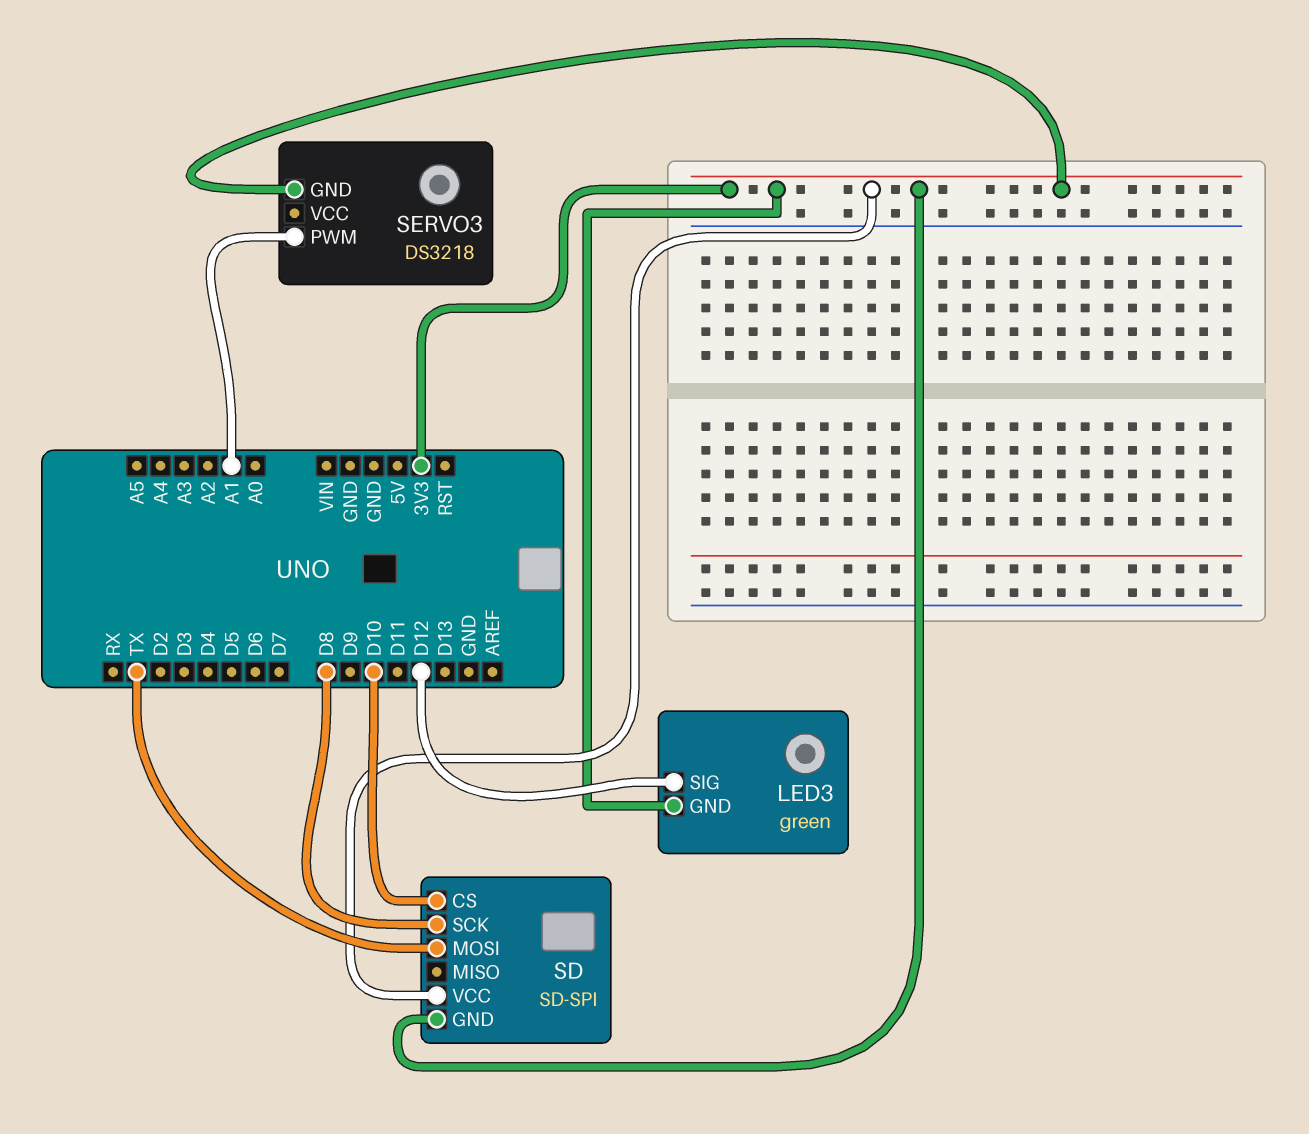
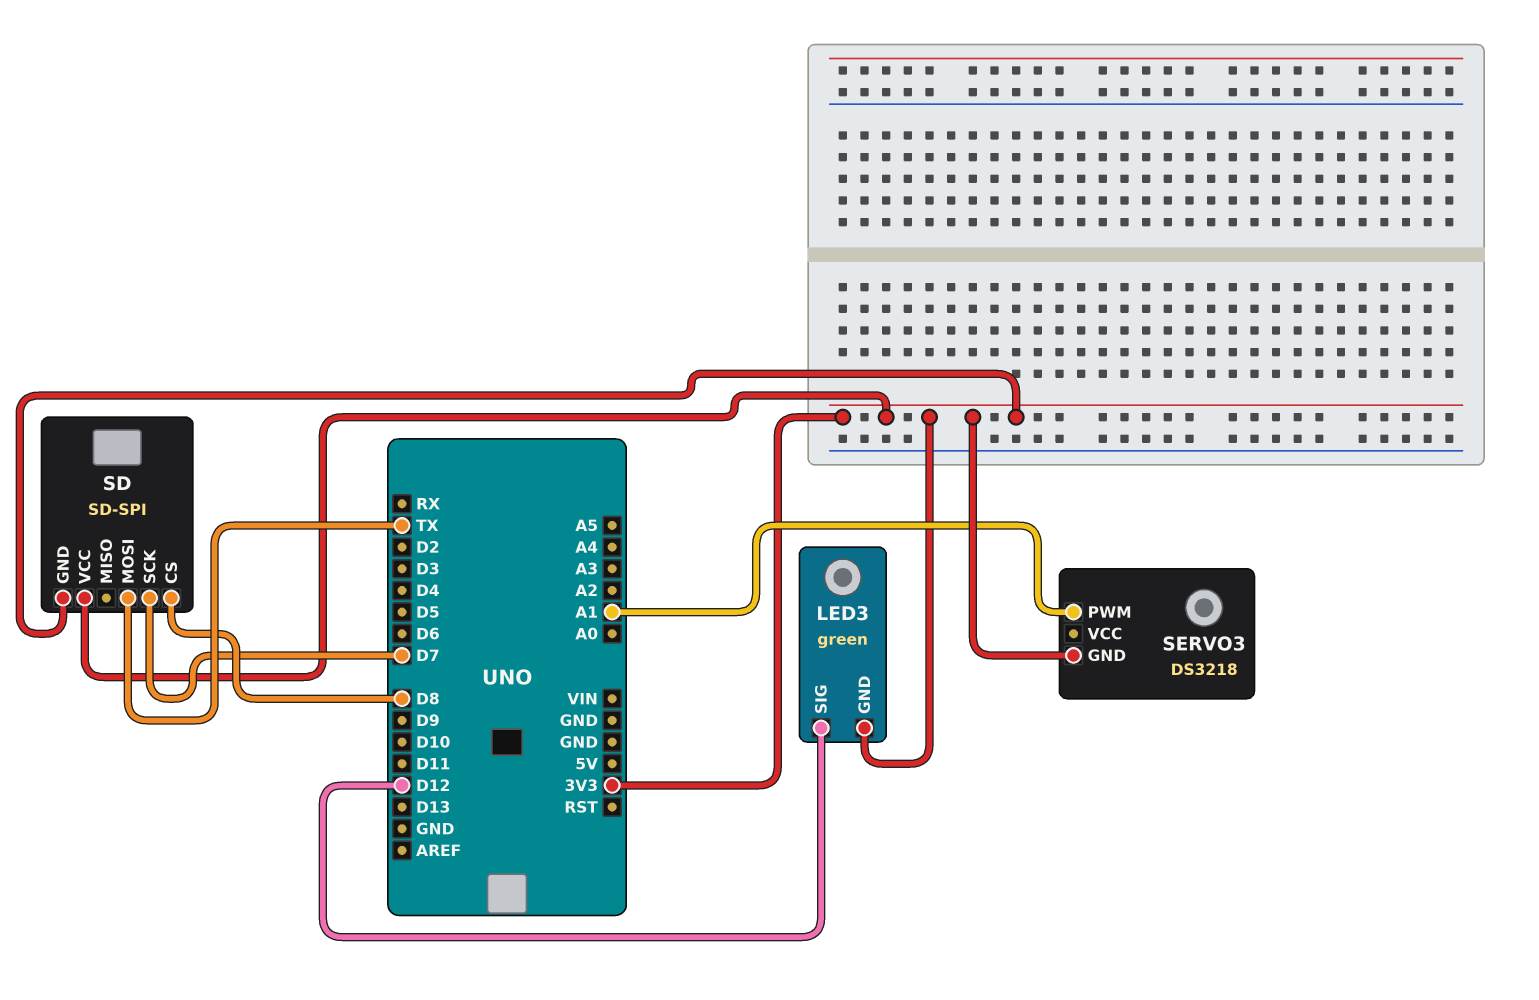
SD pin CS: D10 -> D8
SD pin SCK: D8 -> D7

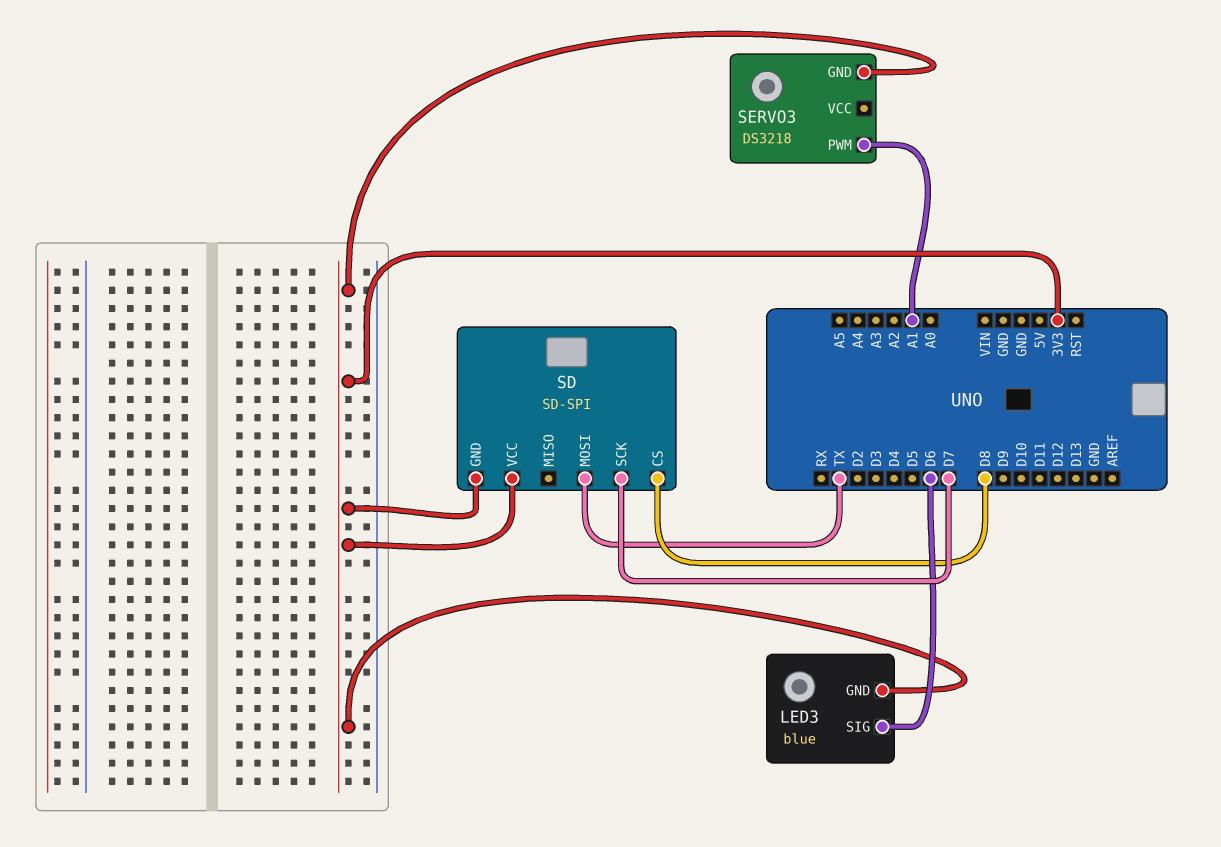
LED3: green -> blue
LED3 pin SIG: D12 -> D6

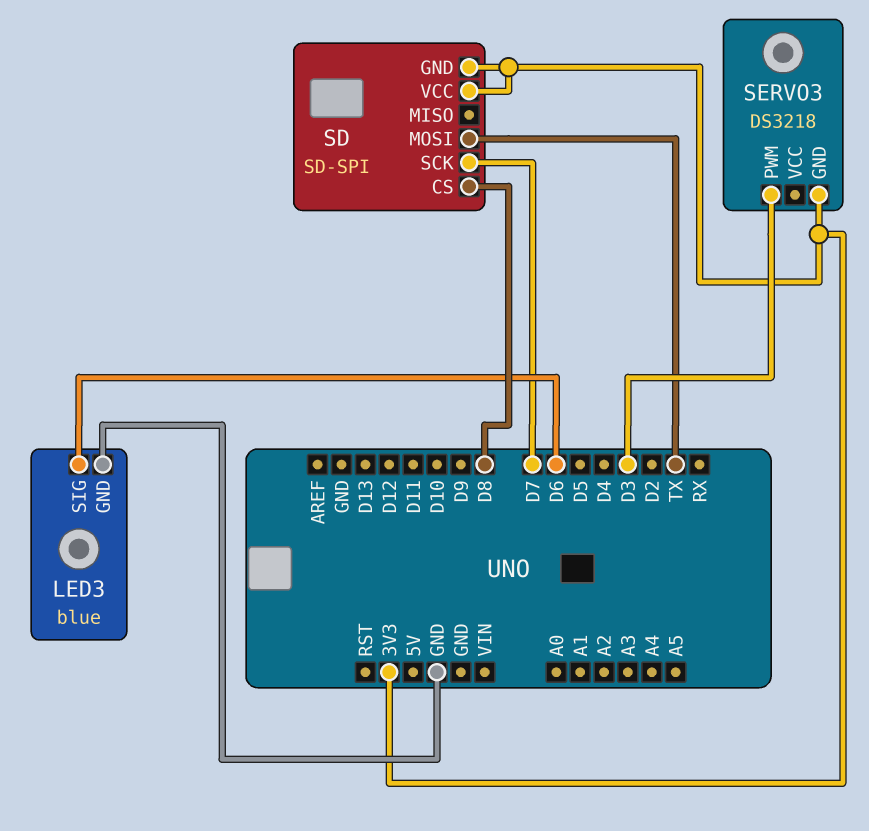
LED3 pin GND: 3V3 -> GND
SERVO3 pin PWM: A1 -> D3

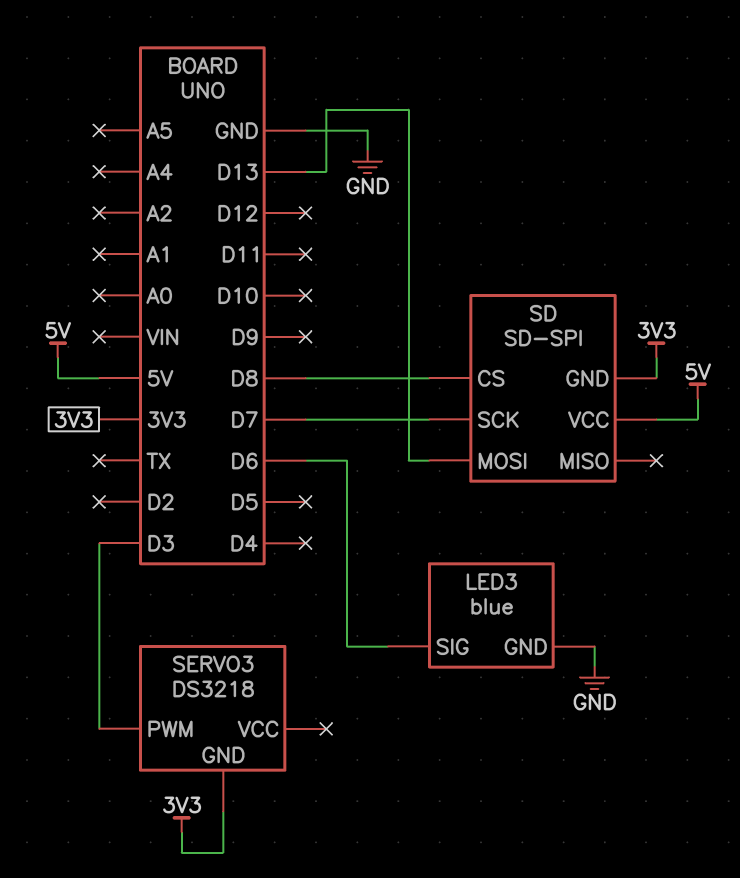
SD pin MOSI: TX -> D13
SD pin VCC: 3V3 -> 5V

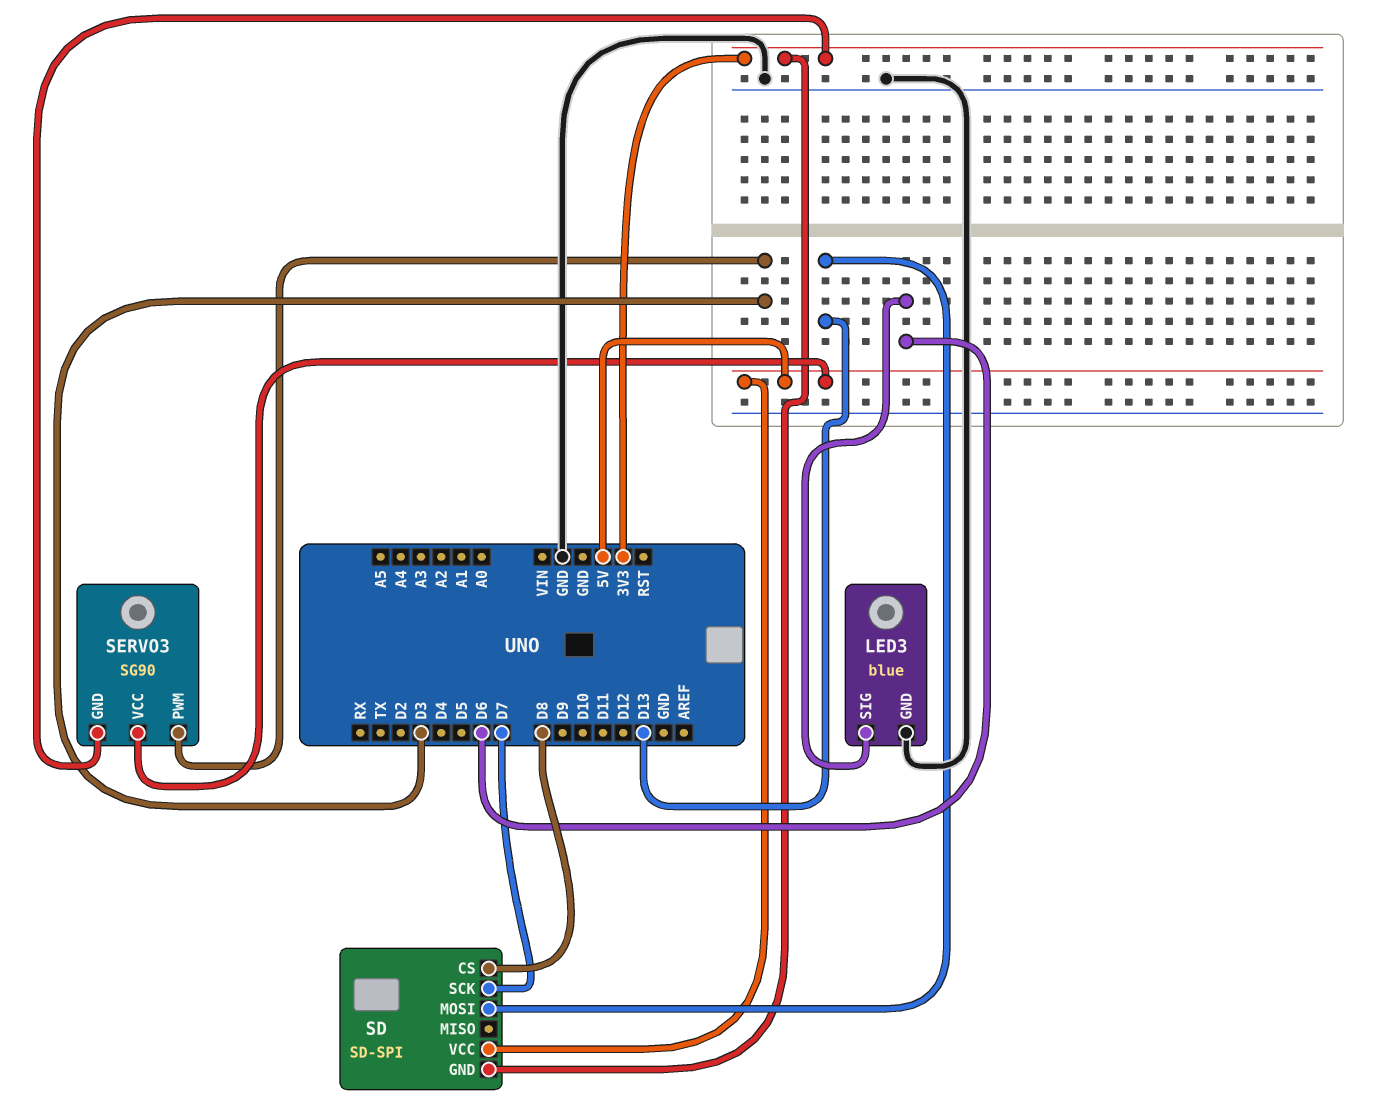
SERVO3: DS3218 -> SG90
SERVO3 pin VCC: none -> 5V

